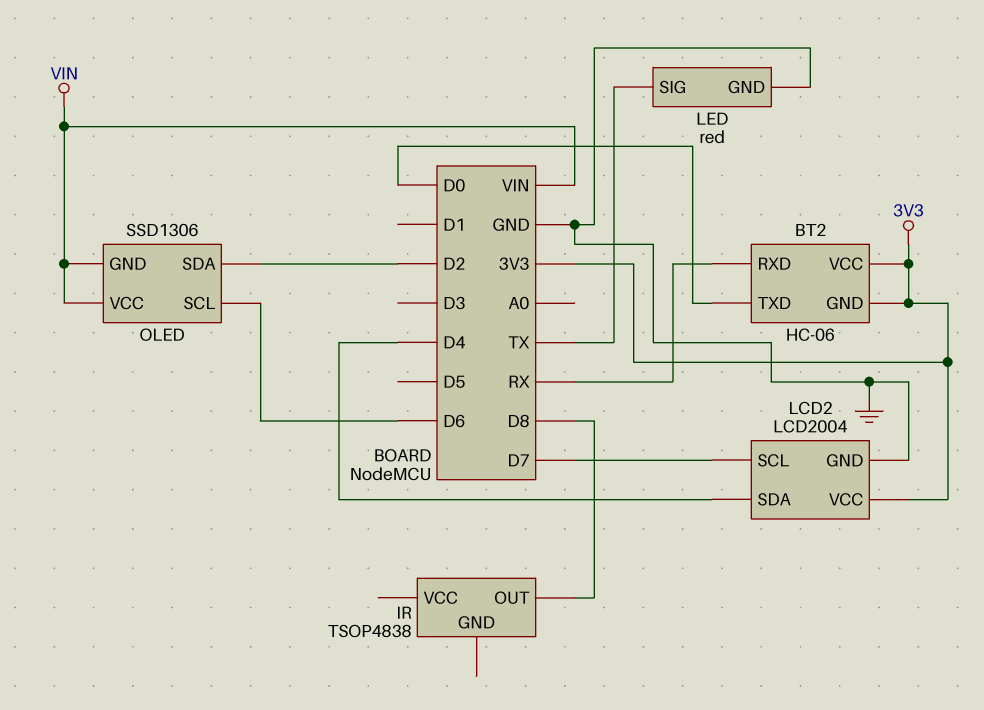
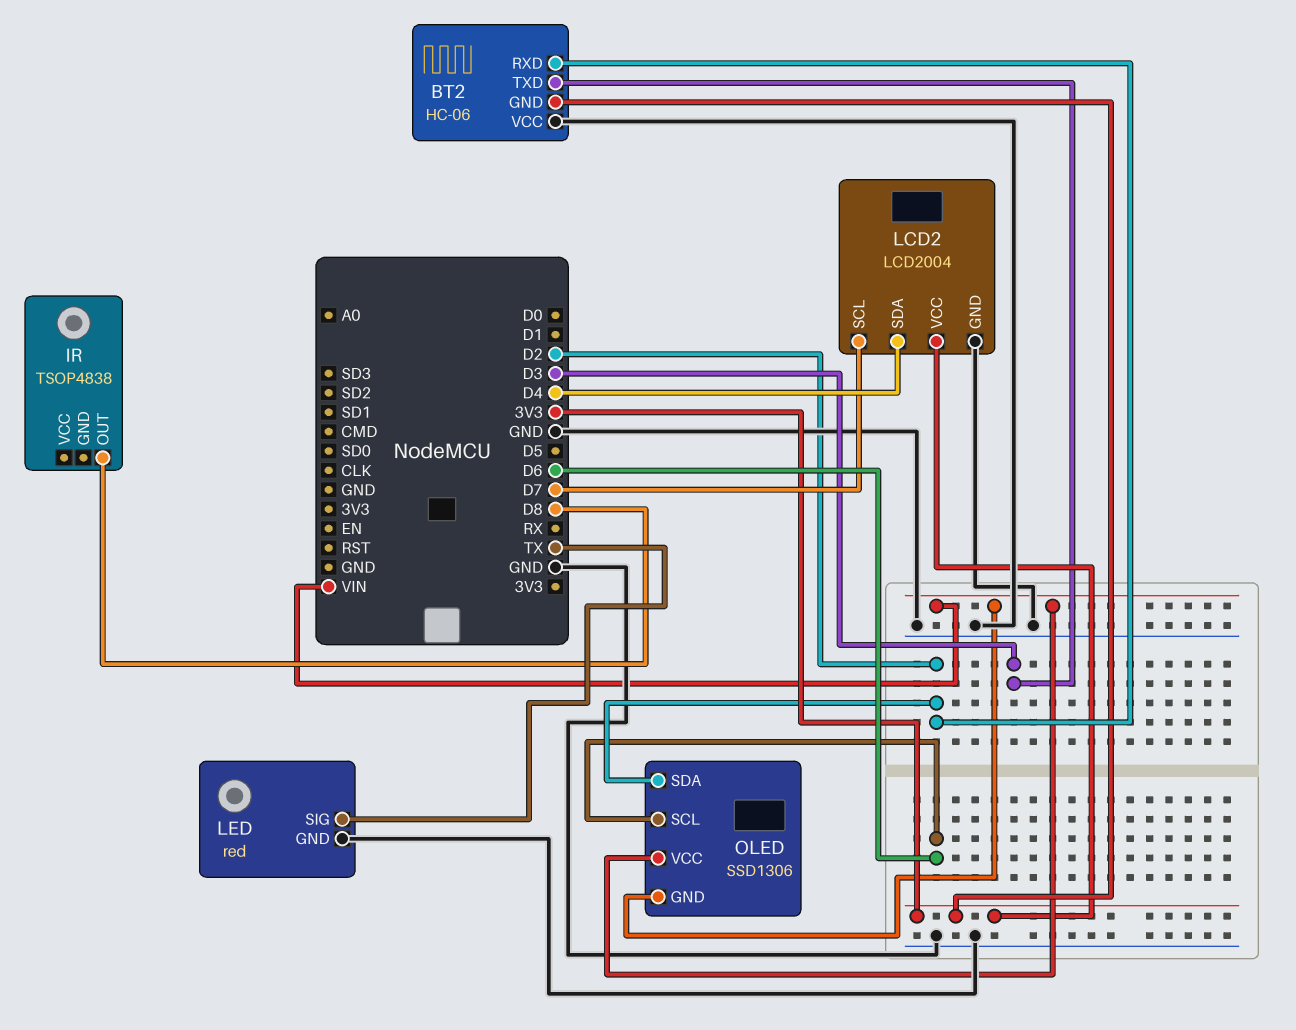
BT2 pin RXD: RX -> D2
BT2 pin TXD: D0 -> D3
BT2 pin VCC: 3V3 -> GND

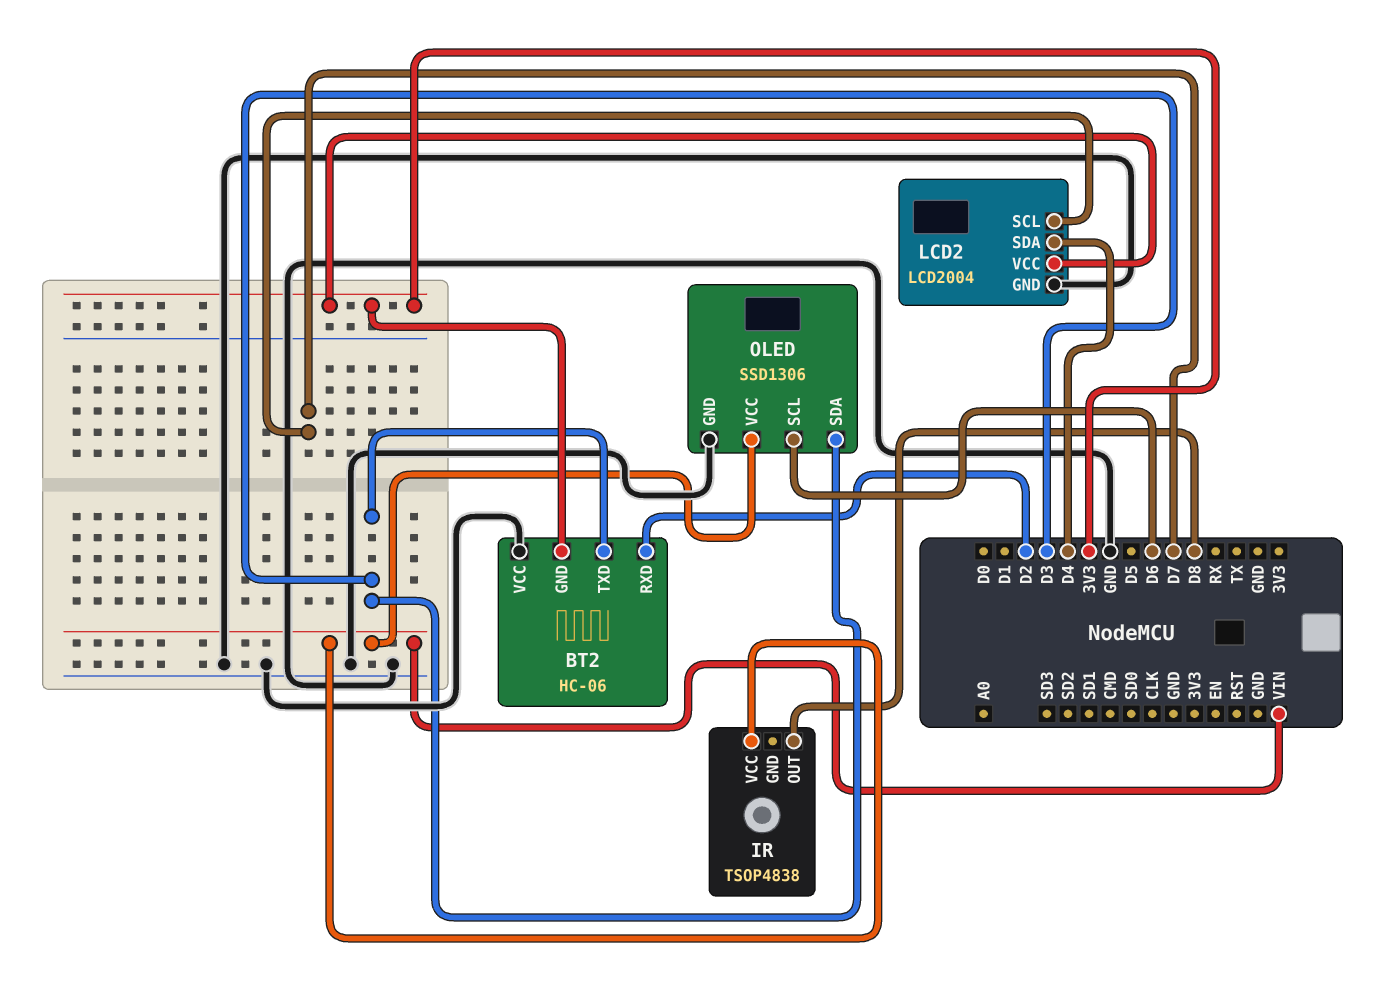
IR pin VCC: none -> VIN
LED: red -> none
LED pin GND: GND -> none
LED pin SIG: TX -> none
OLED pin GND: VIN -> GND
OLED pin SDA: D2 -> D3

